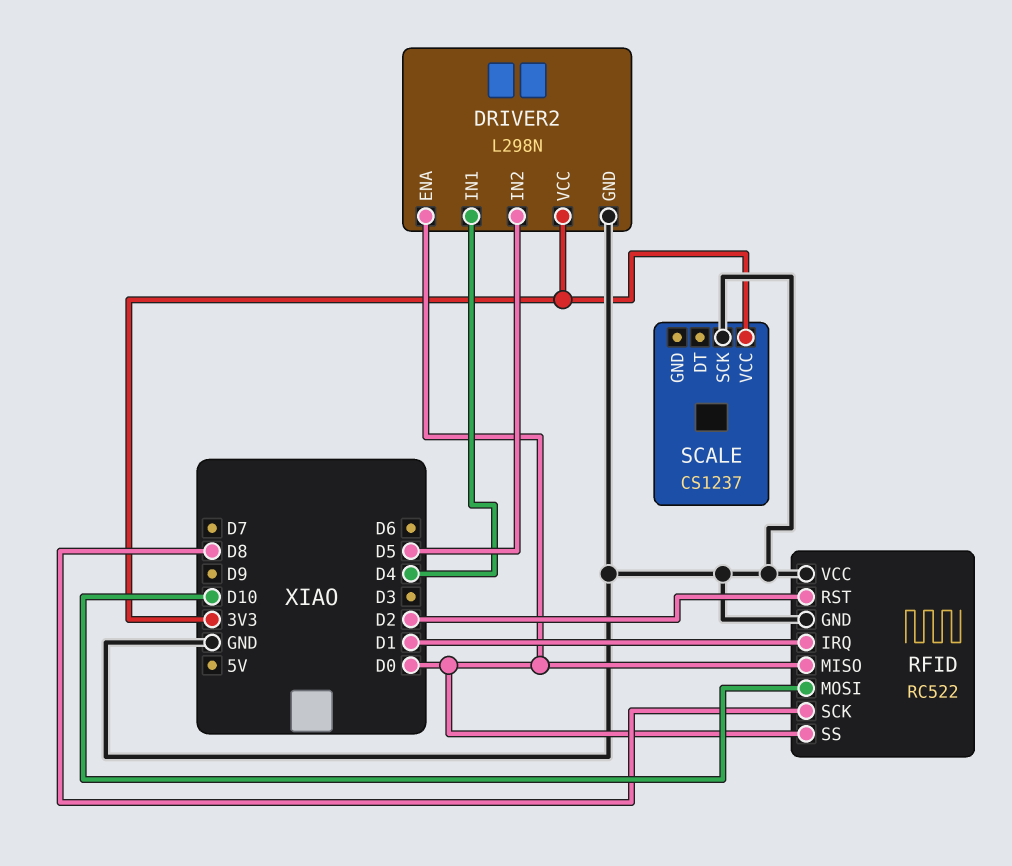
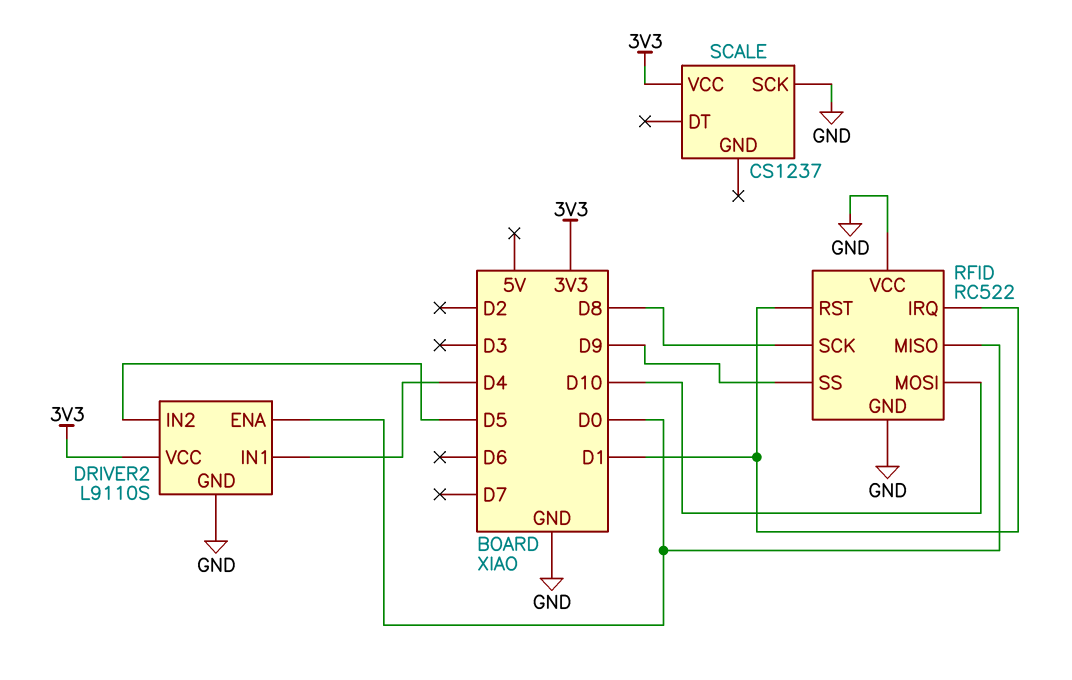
DRIVER2: L298N -> L9110S
RFID pin RST: D2 -> D1
RFID pin SS: D0 -> D9

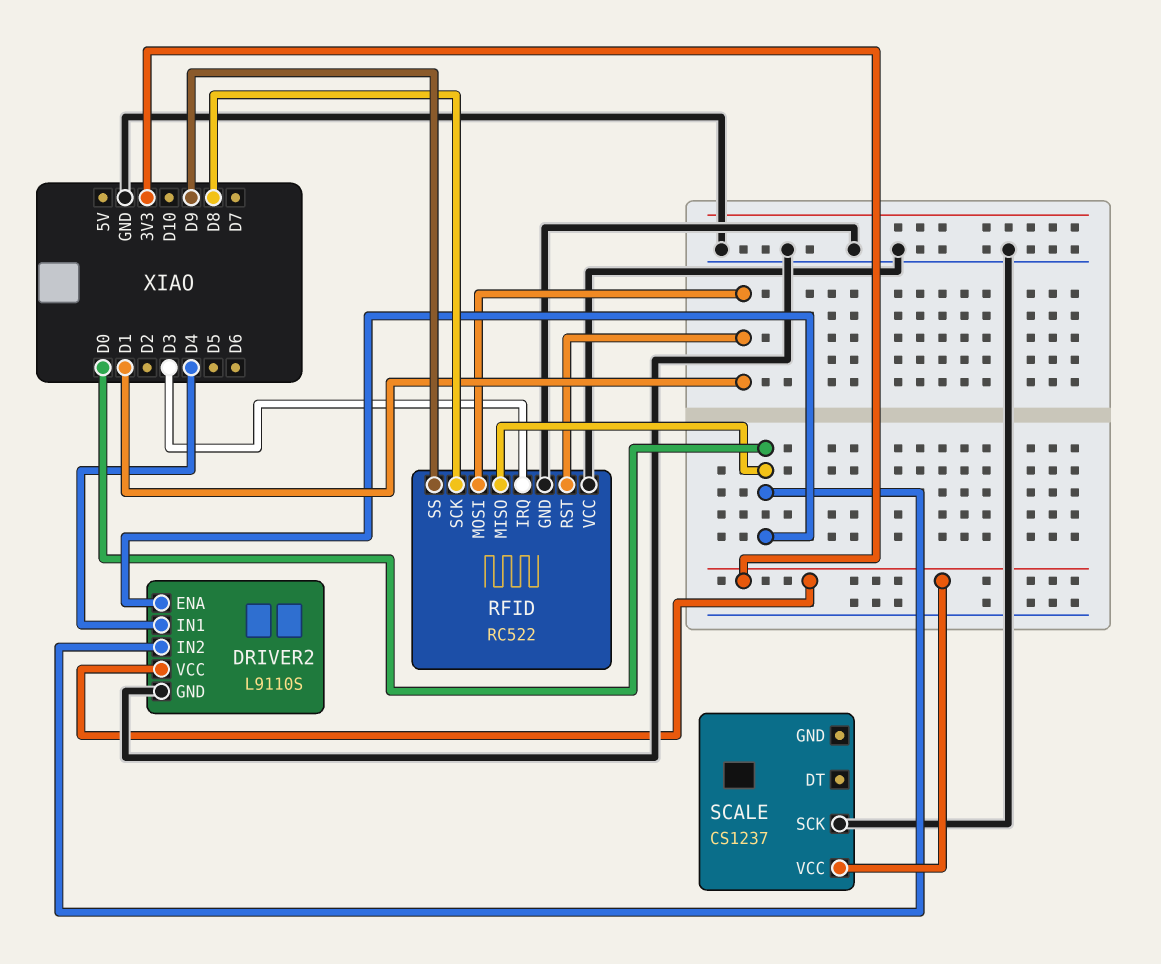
DRIVER2 pin IN2: D5 -> D0
RFID pin IRQ: D1 -> D3
RFID pin MOSI: D10 -> D1

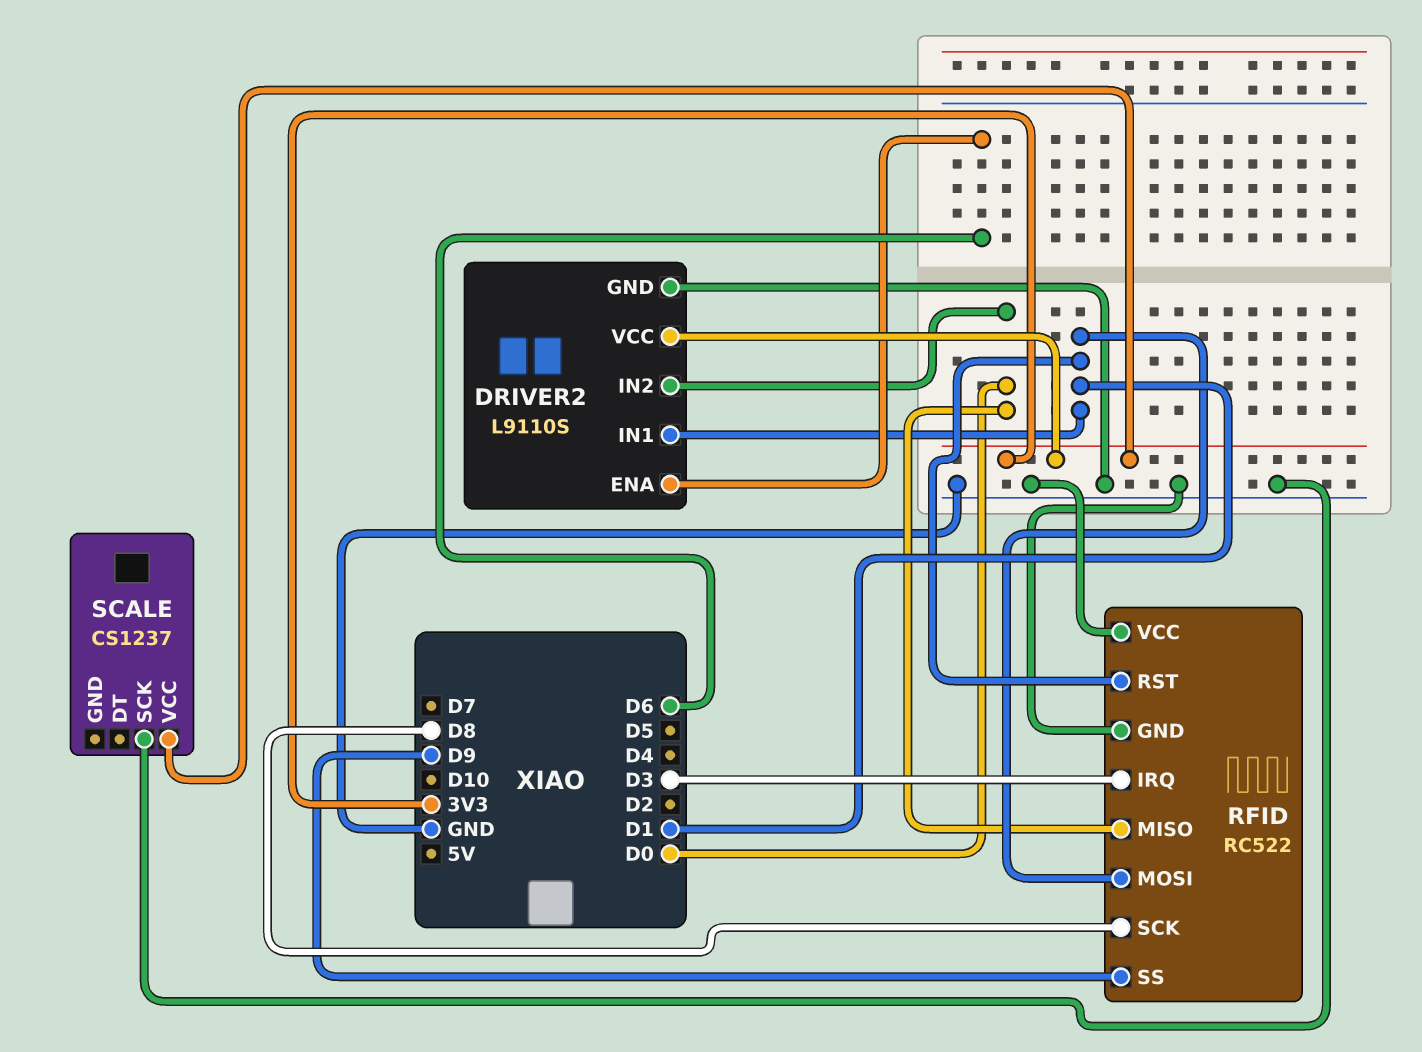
DRIVER2 pin ENA: D0 -> D6
DRIVER2 pin IN1: D4 -> D1

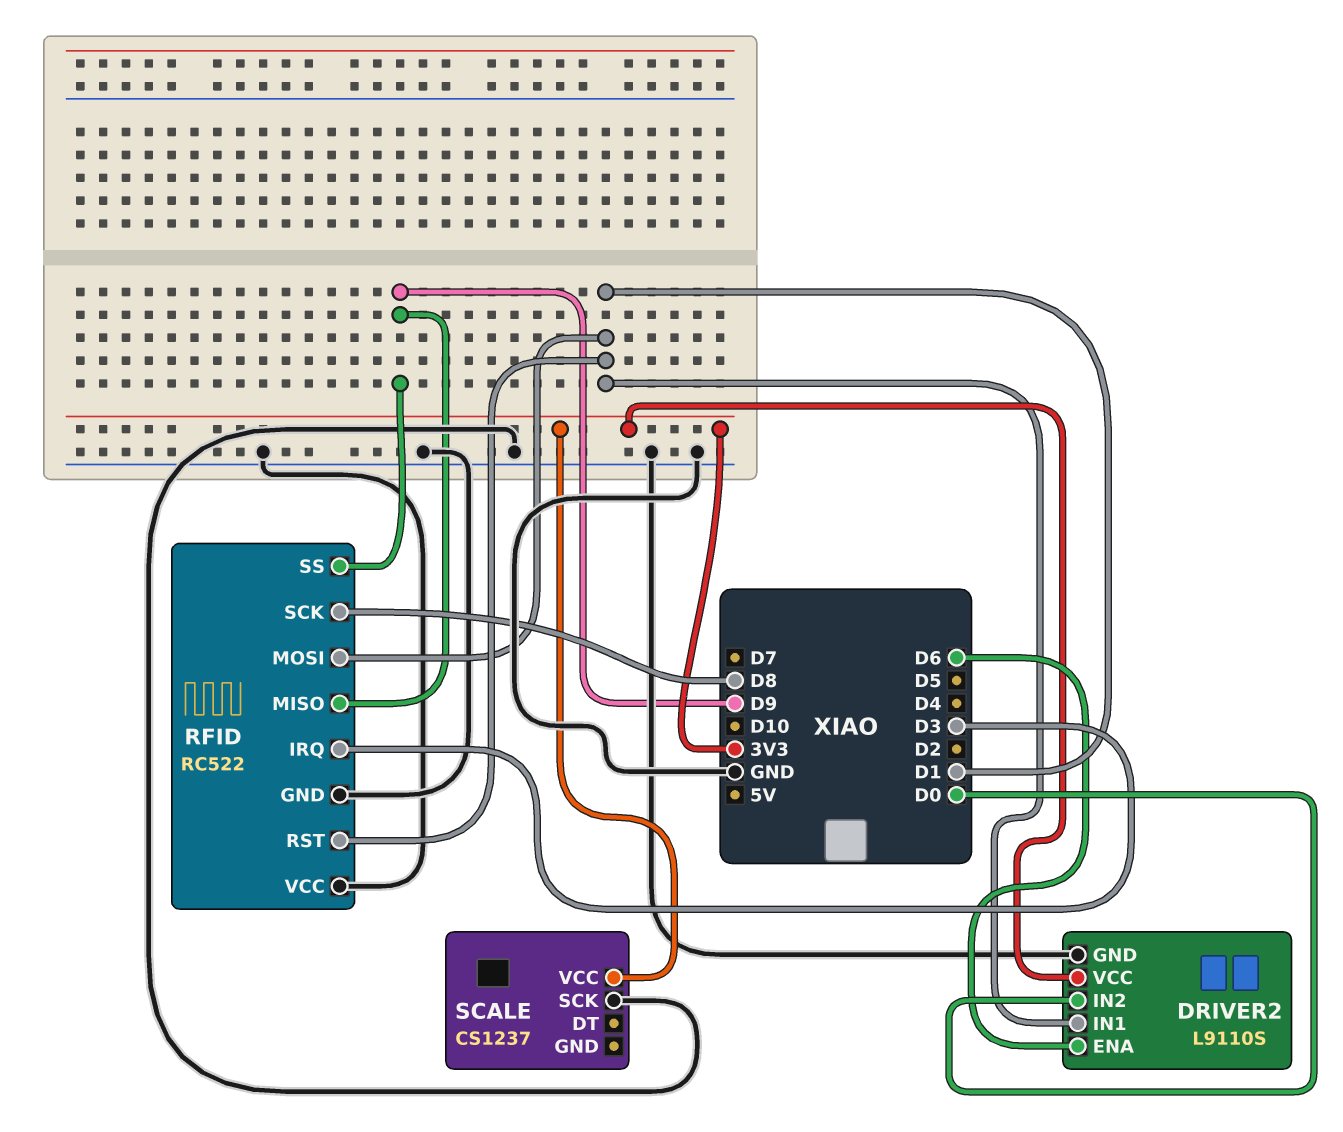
RFID pin MISO: D0 -> D9

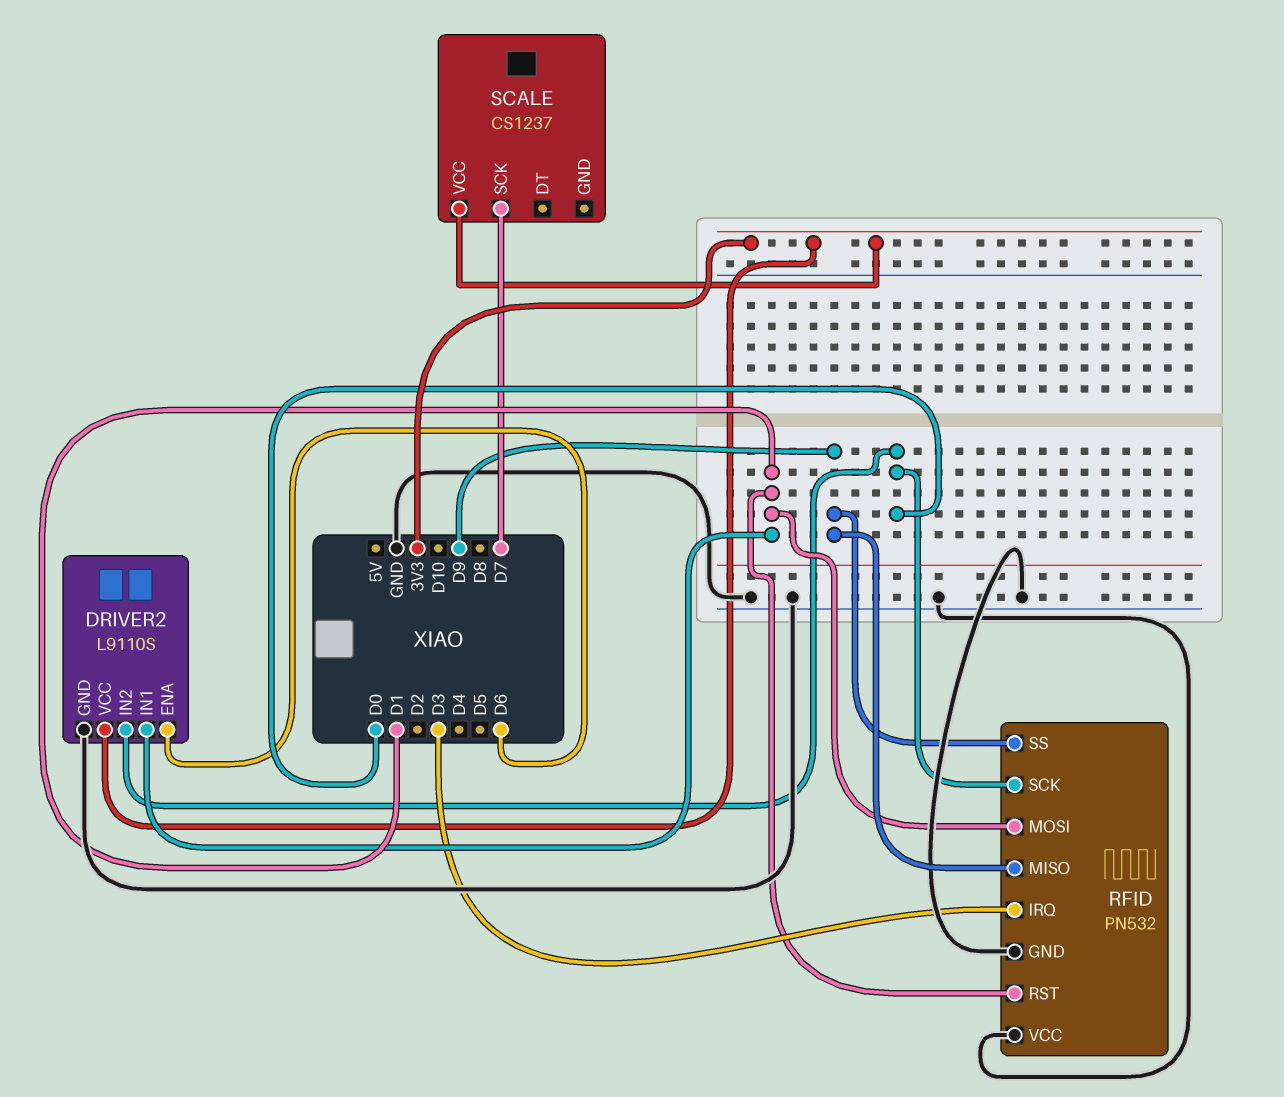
RFID: RC522 -> PN532
RFID pin SCK: D8 -> D0
SCALE pin SCK: GND -> D7

